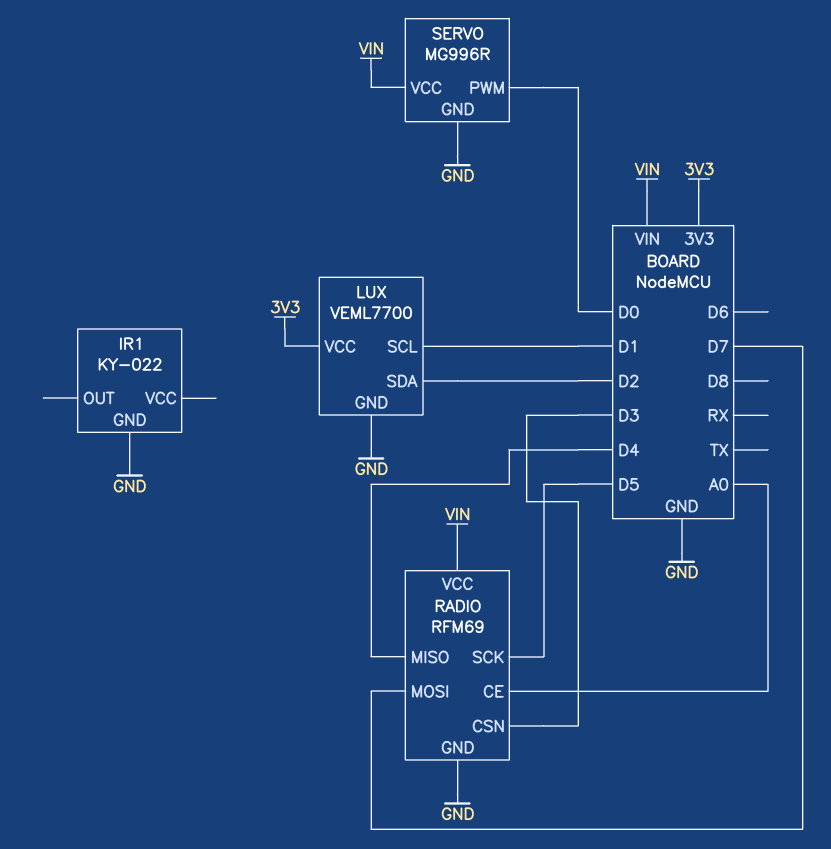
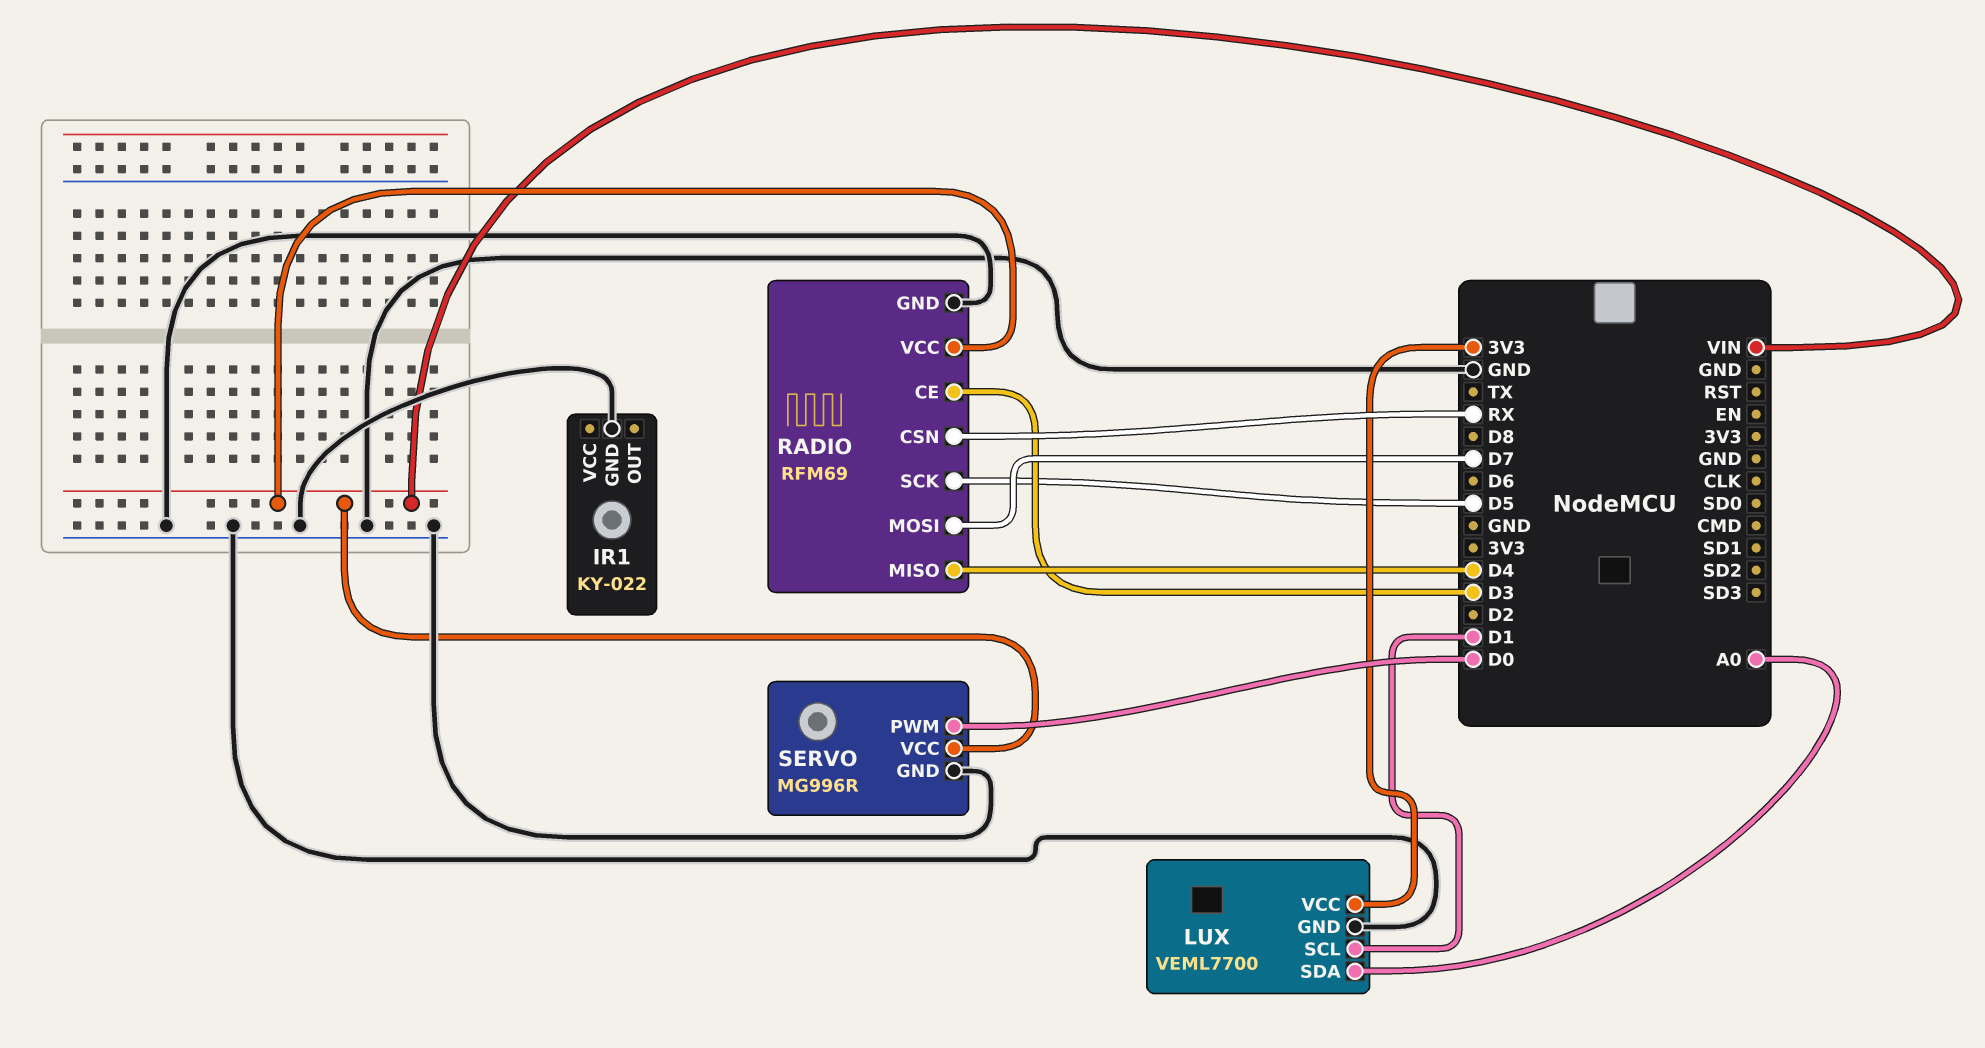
LUX pin SDA: D2 -> A0
RADIO pin CE: A0 -> D3
RADIO pin CSN: D3 -> RX

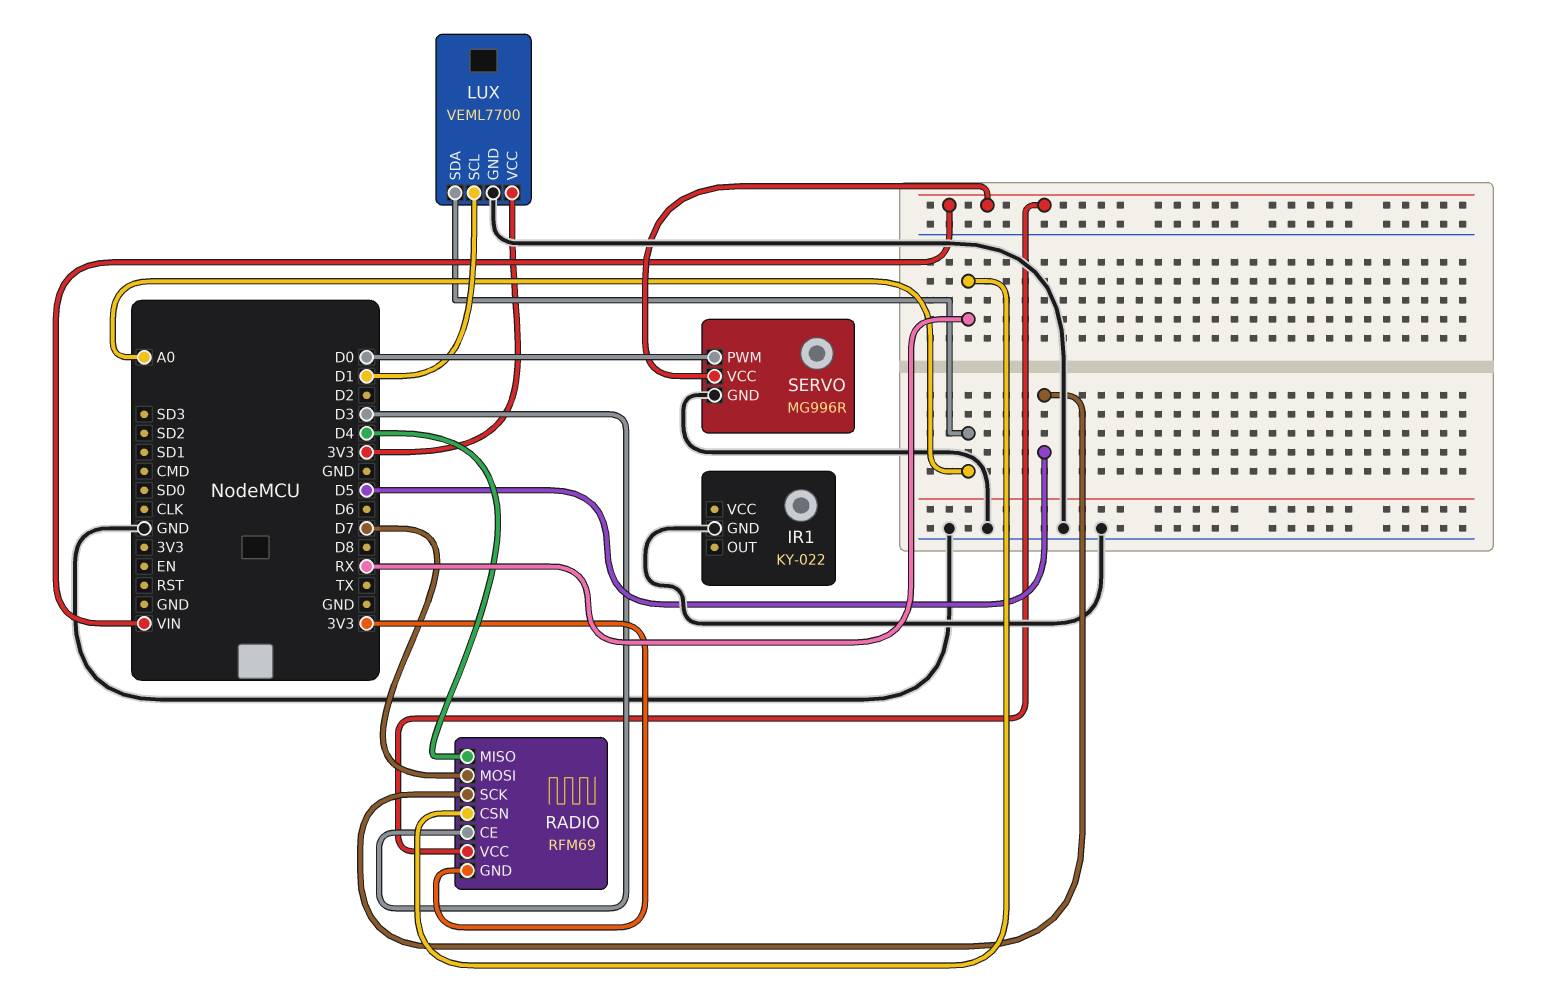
RADIO pin GND: GND -> 3V3

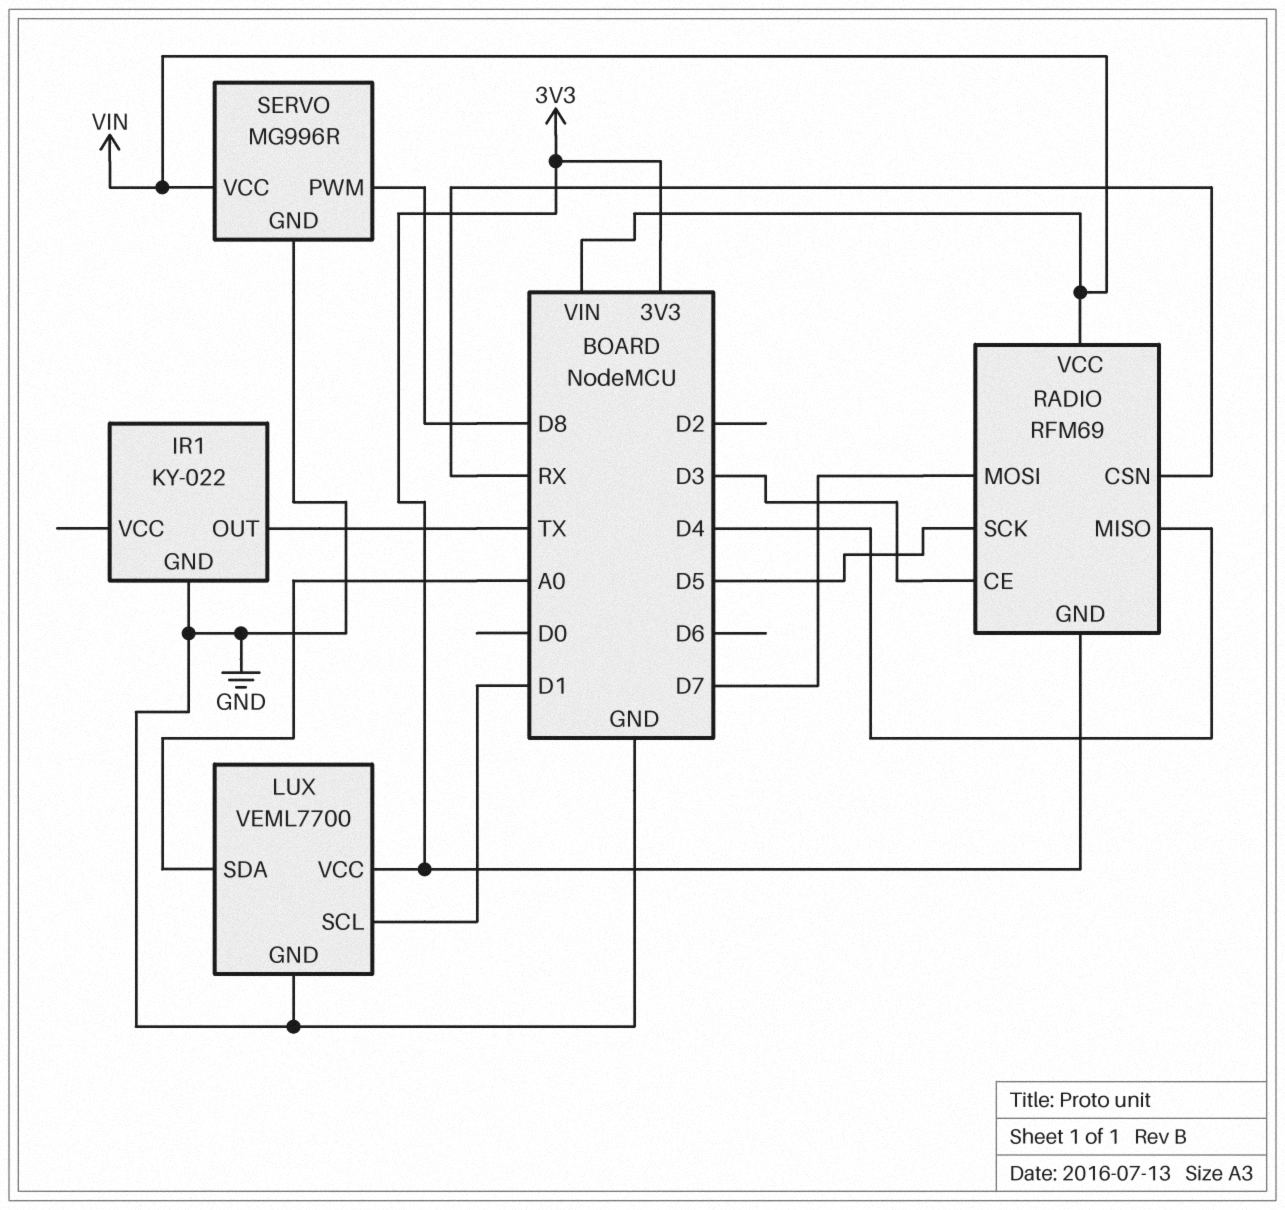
IR1 pin OUT: none -> TX
SERVO pin PWM: D0 -> D8

